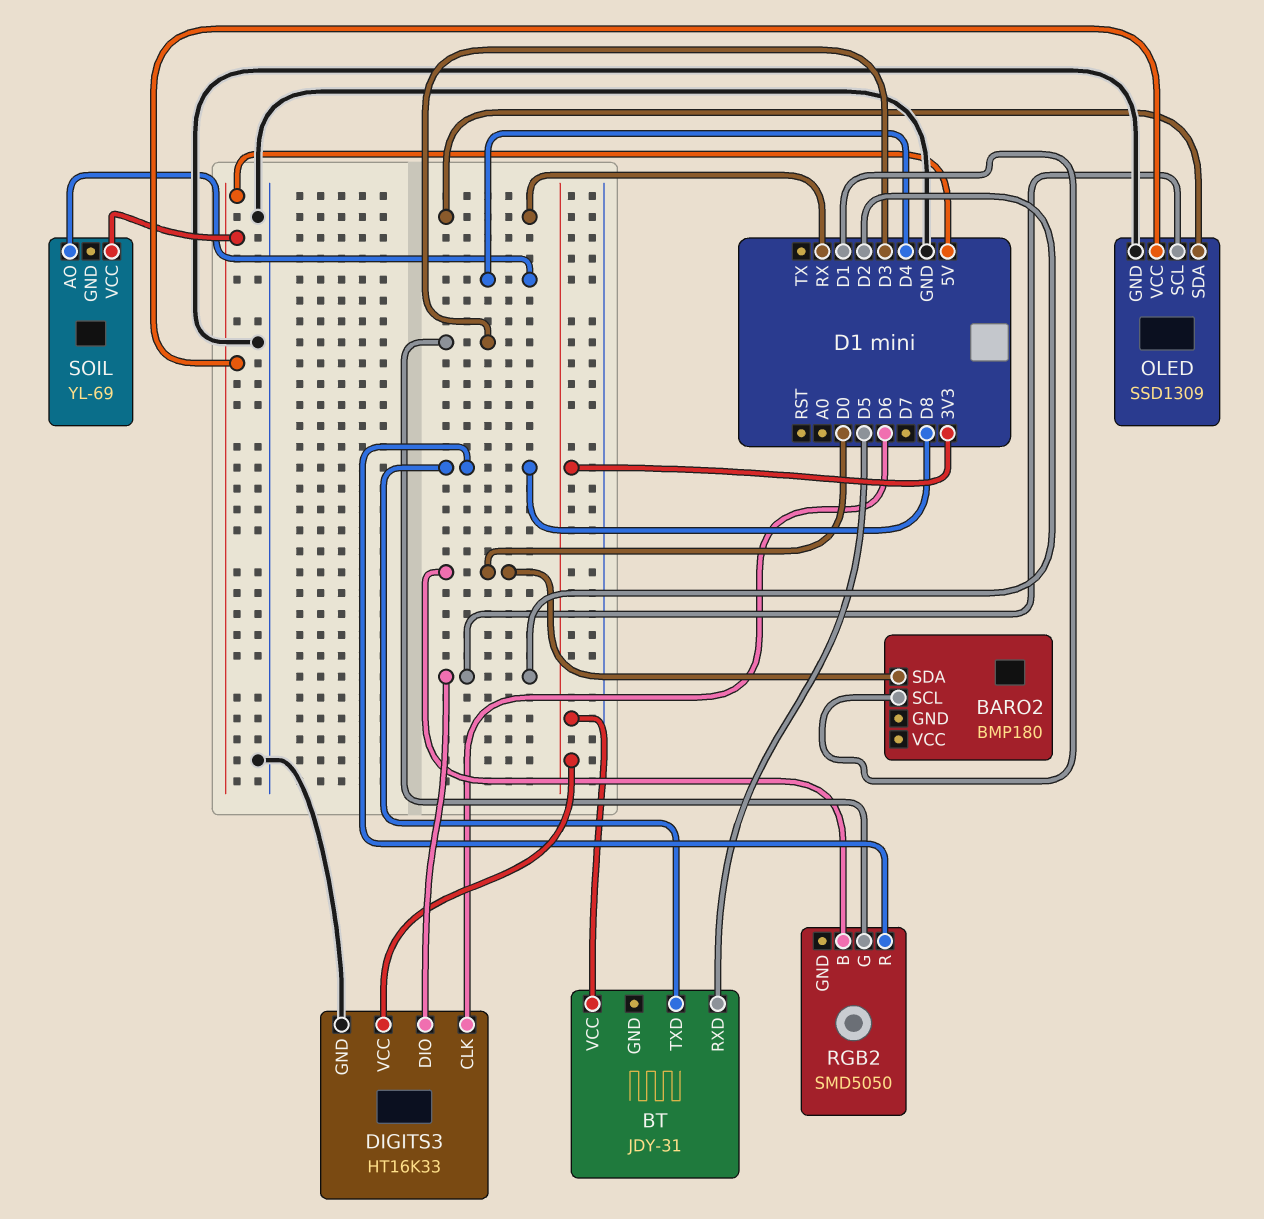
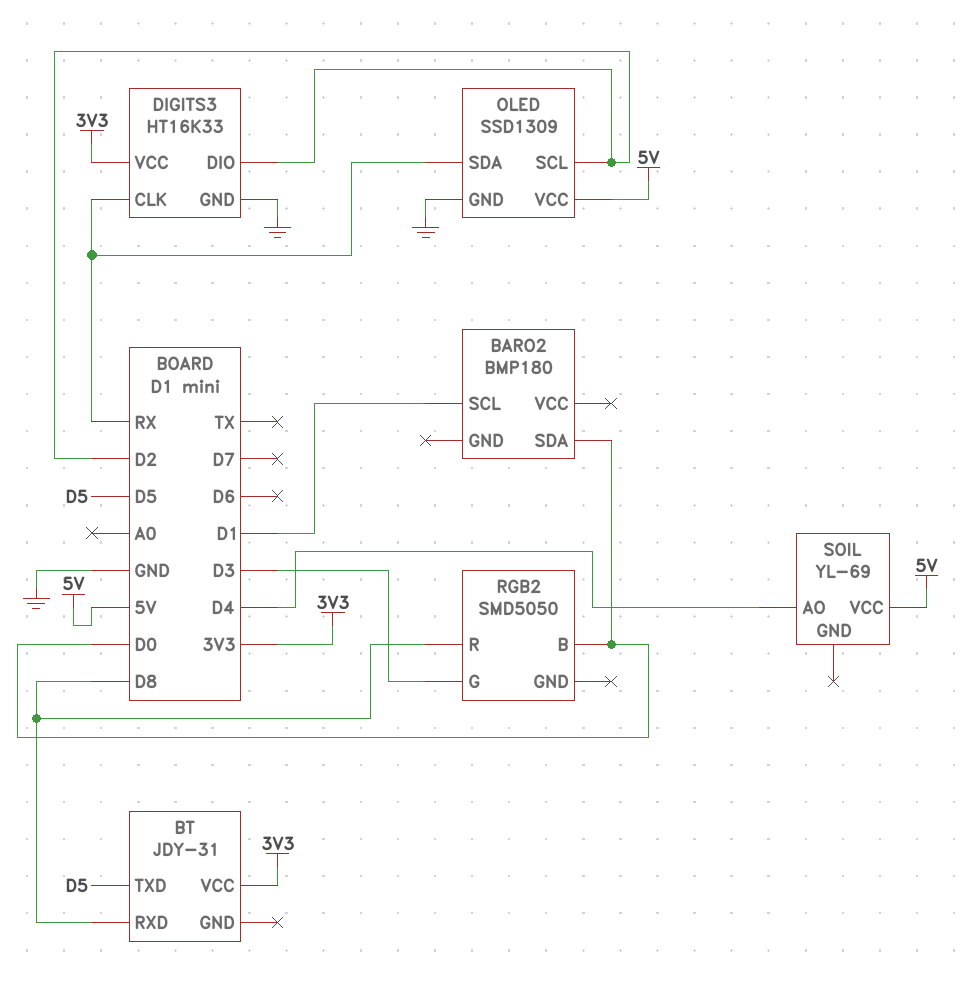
BT pin RXD: D5 -> D8
BT pin TXD: D8 -> D5
DIGITS3 pin CLK: D6 -> RX

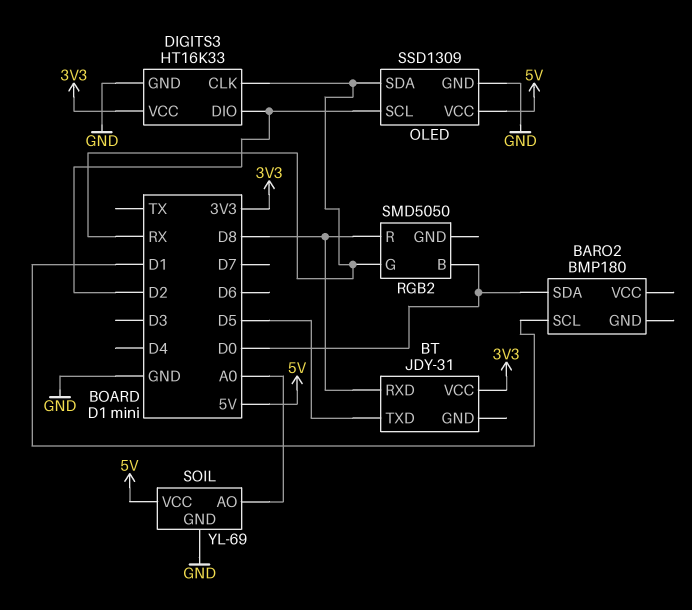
RGB2 pin G: D3 -> RX
SOIL pin AO: D4 -> A0
SOIL pin GND: none -> GND

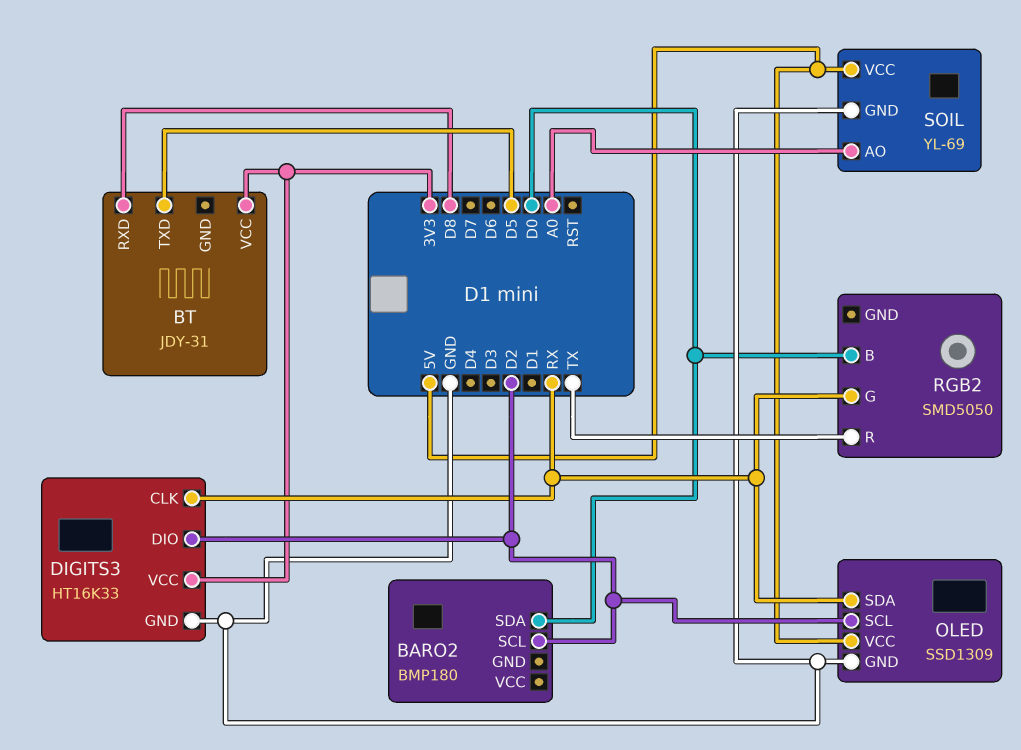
BARO2 pin SCL: D1 -> D2
RGB2 pin R: D8 -> TX

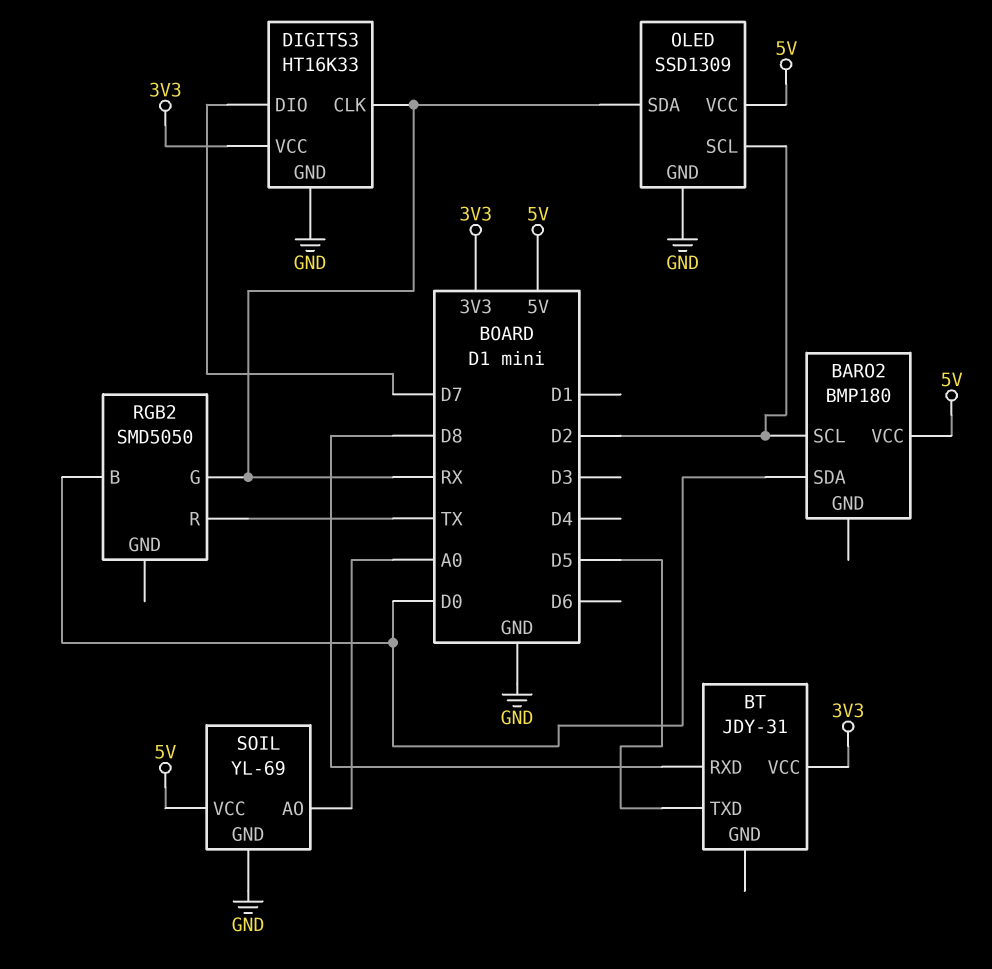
BARO2 pin VCC: none -> 5V
DIGITS3 pin DIO: D2 -> D7

